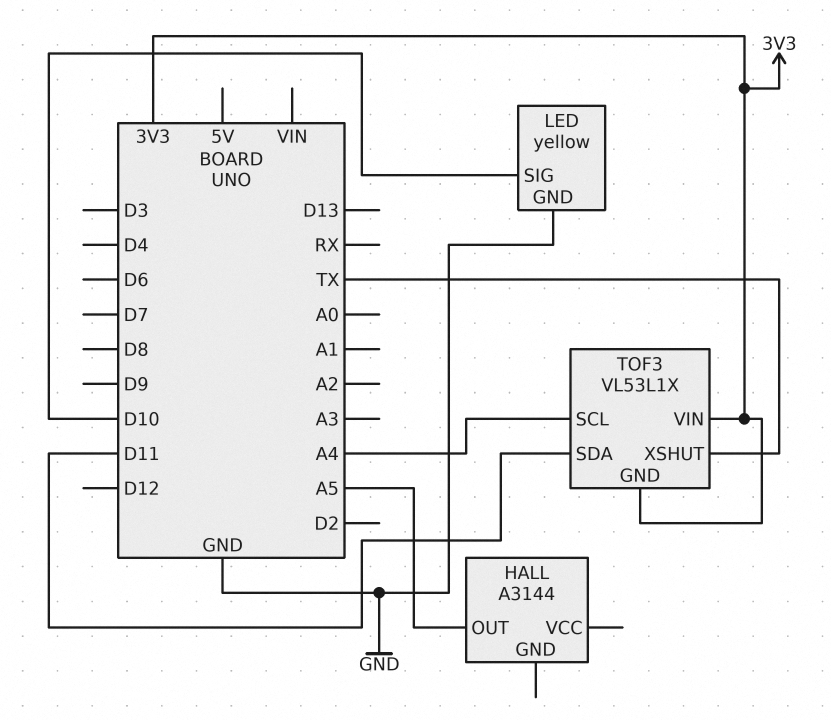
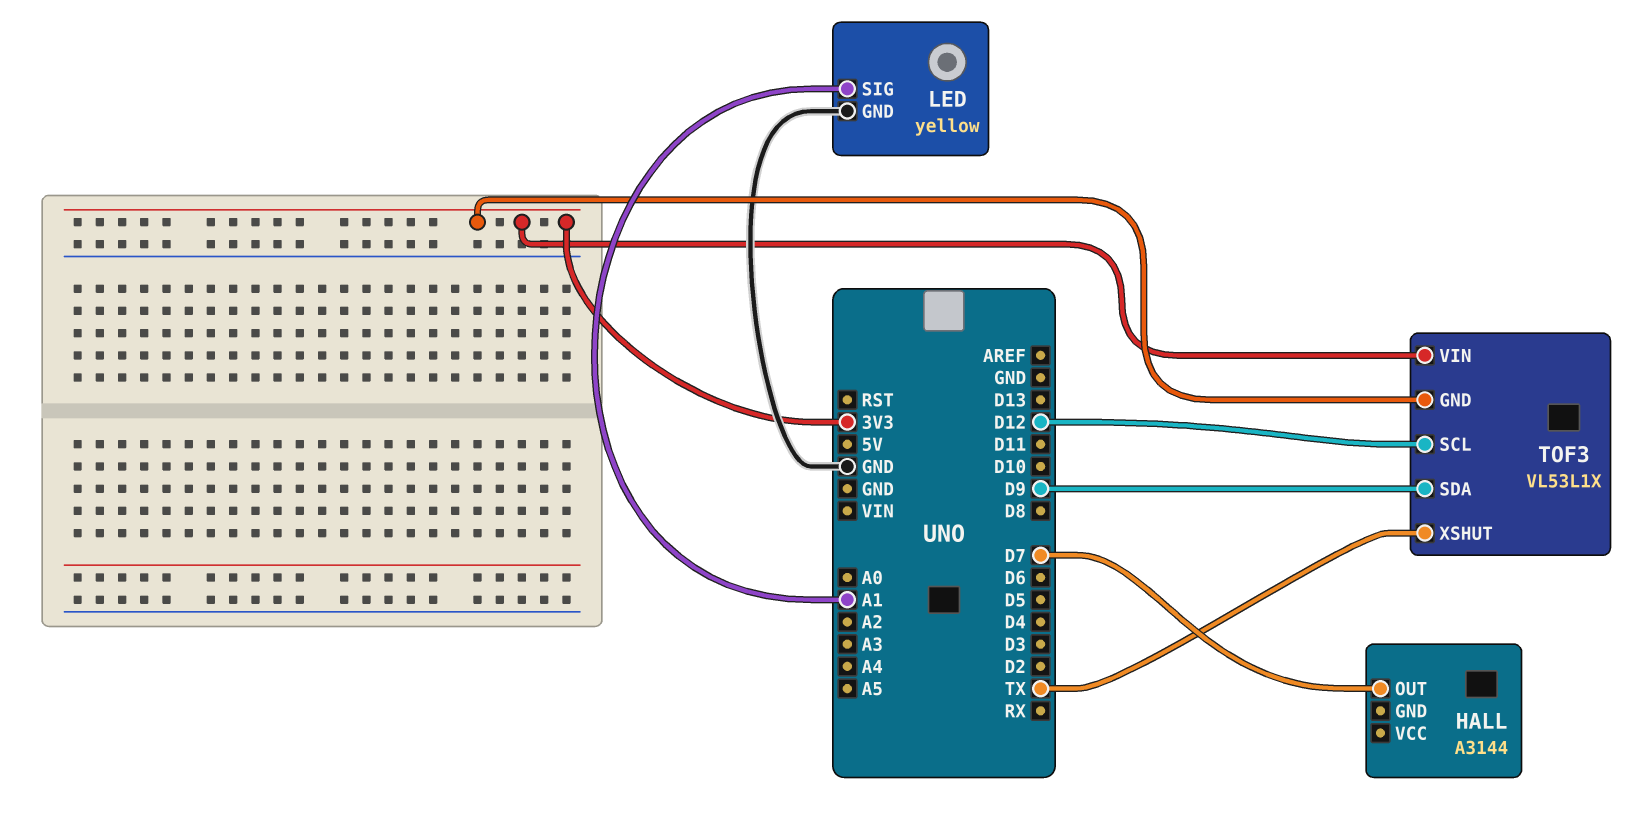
HALL pin OUT: A5 -> D7
LED pin SIG: D10 -> A1
TOF3 pin SCL: A4 -> D12
TOF3 pin SDA: D11 -> D9

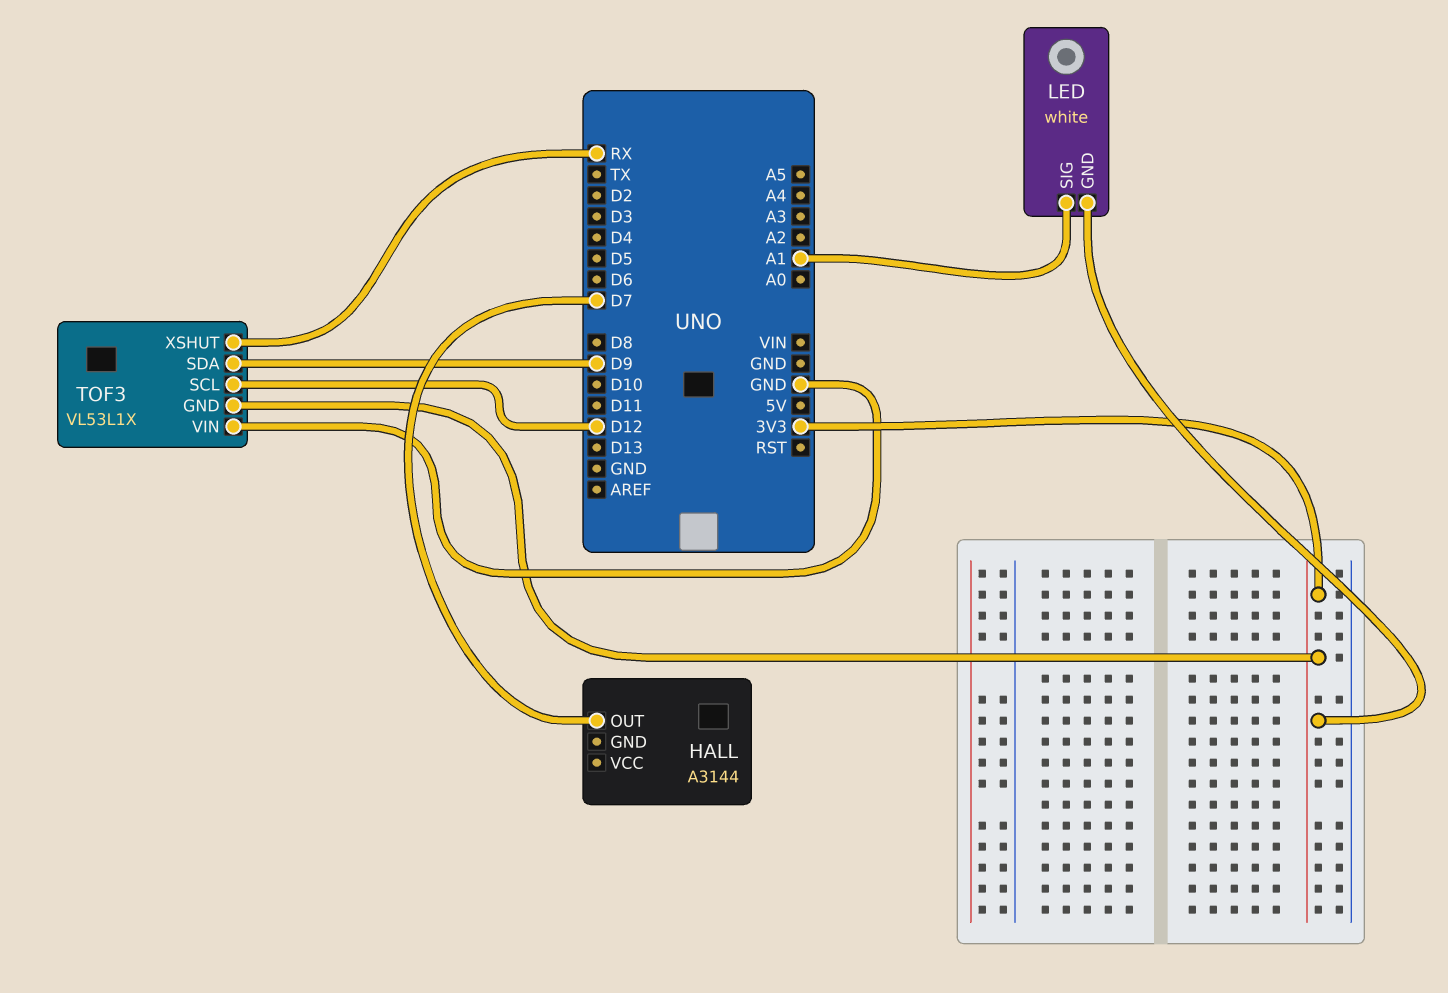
LED: yellow -> white
LED pin GND: GND -> 3V3
TOF3 pin VIN: 3V3 -> GND
TOF3 pin XSHUT: TX -> RX

